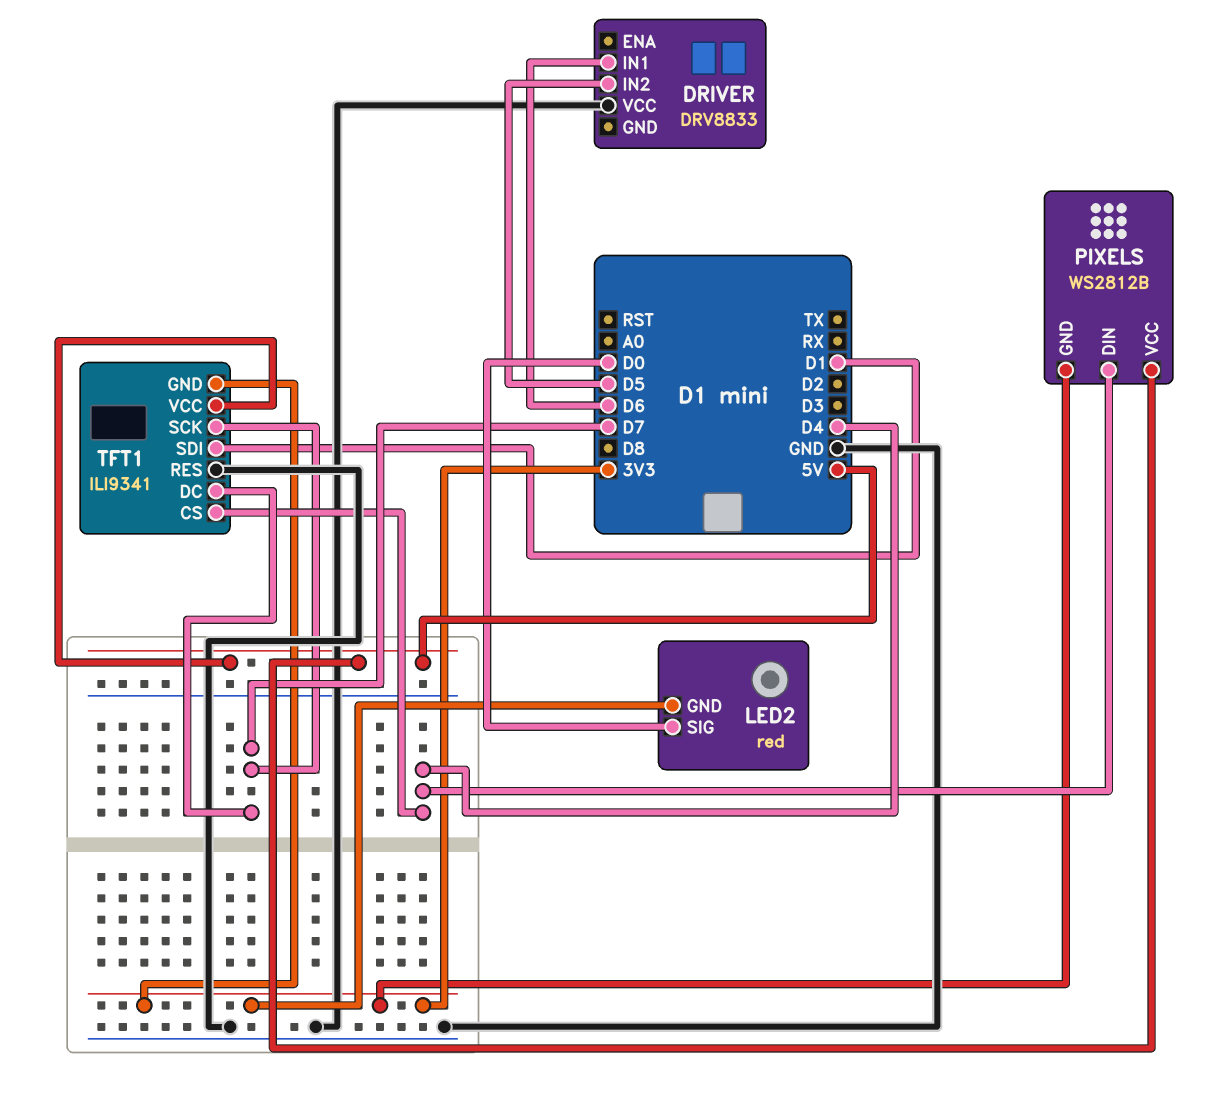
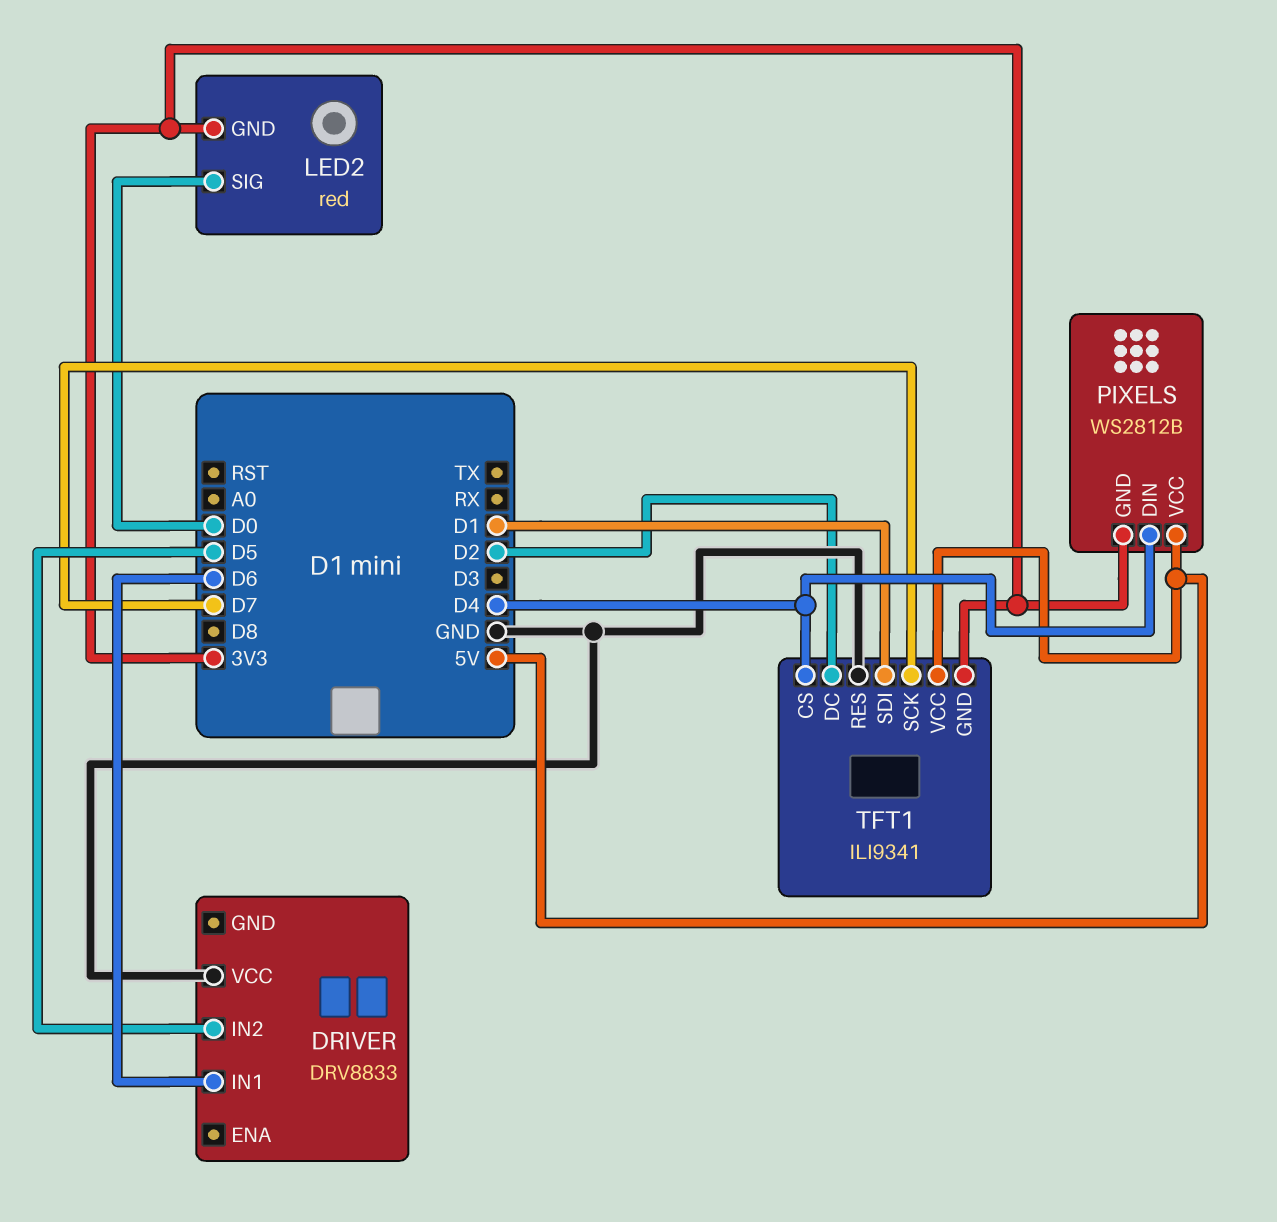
TFT1 pin DC: D7 -> D2

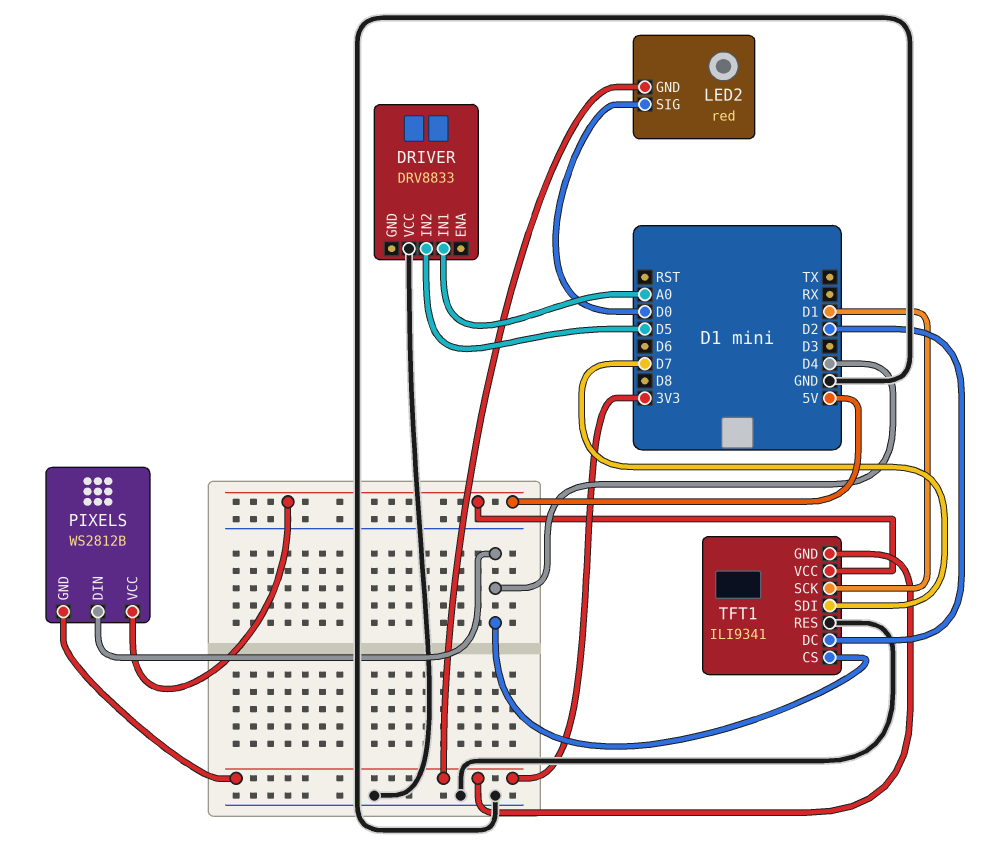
DRIVER pin IN1: D6 -> A0
TFT1 pin SCK: D7 -> D1
TFT1 pin SDI: D1 -> D7

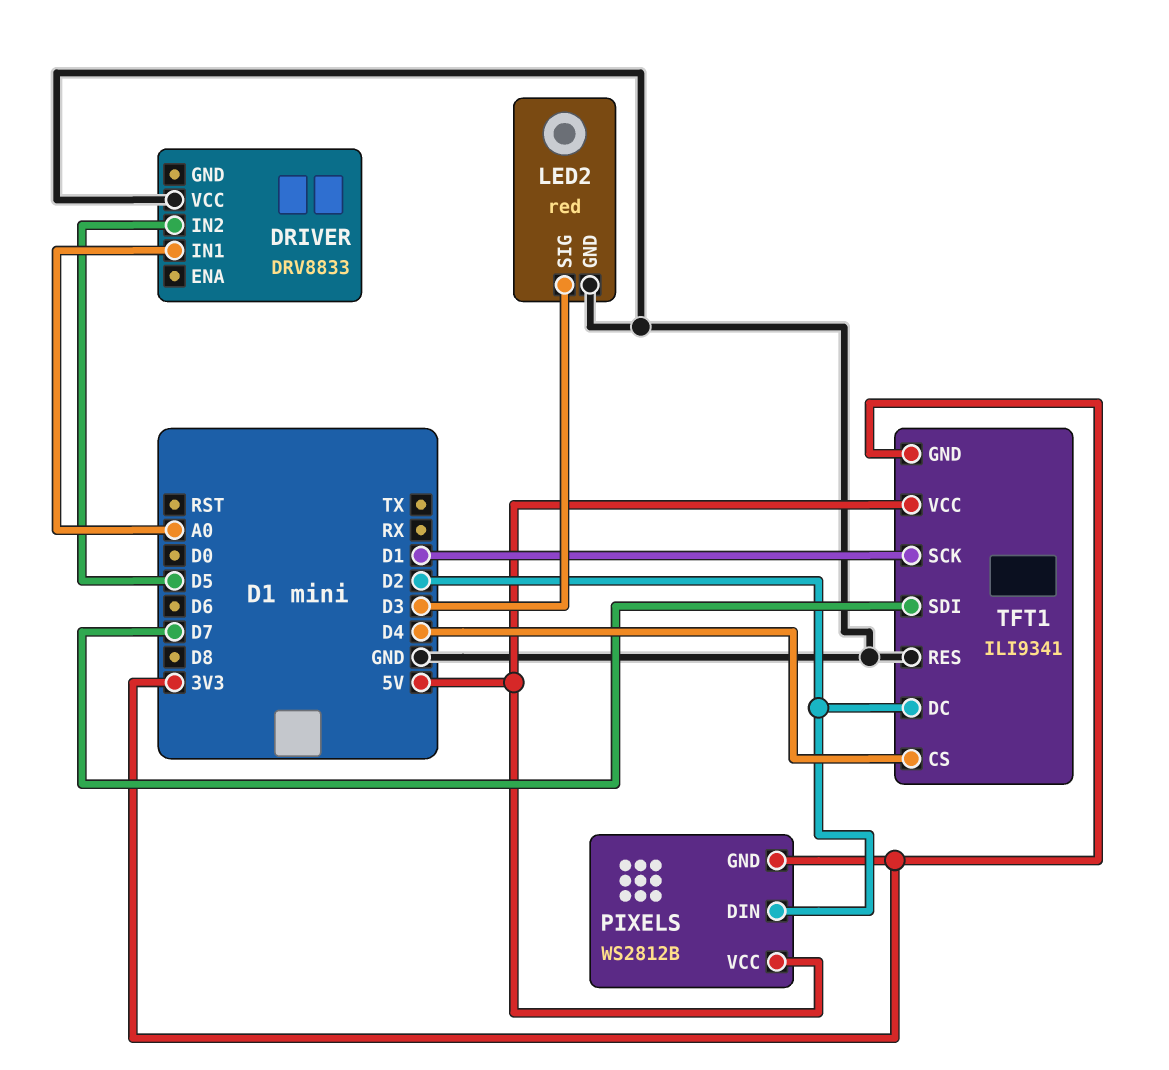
LED2 pin GND: 3V3 -> GND
LED2 pin SIG: D0 -> D3
PIXELS pin DIN: D4 -> D2

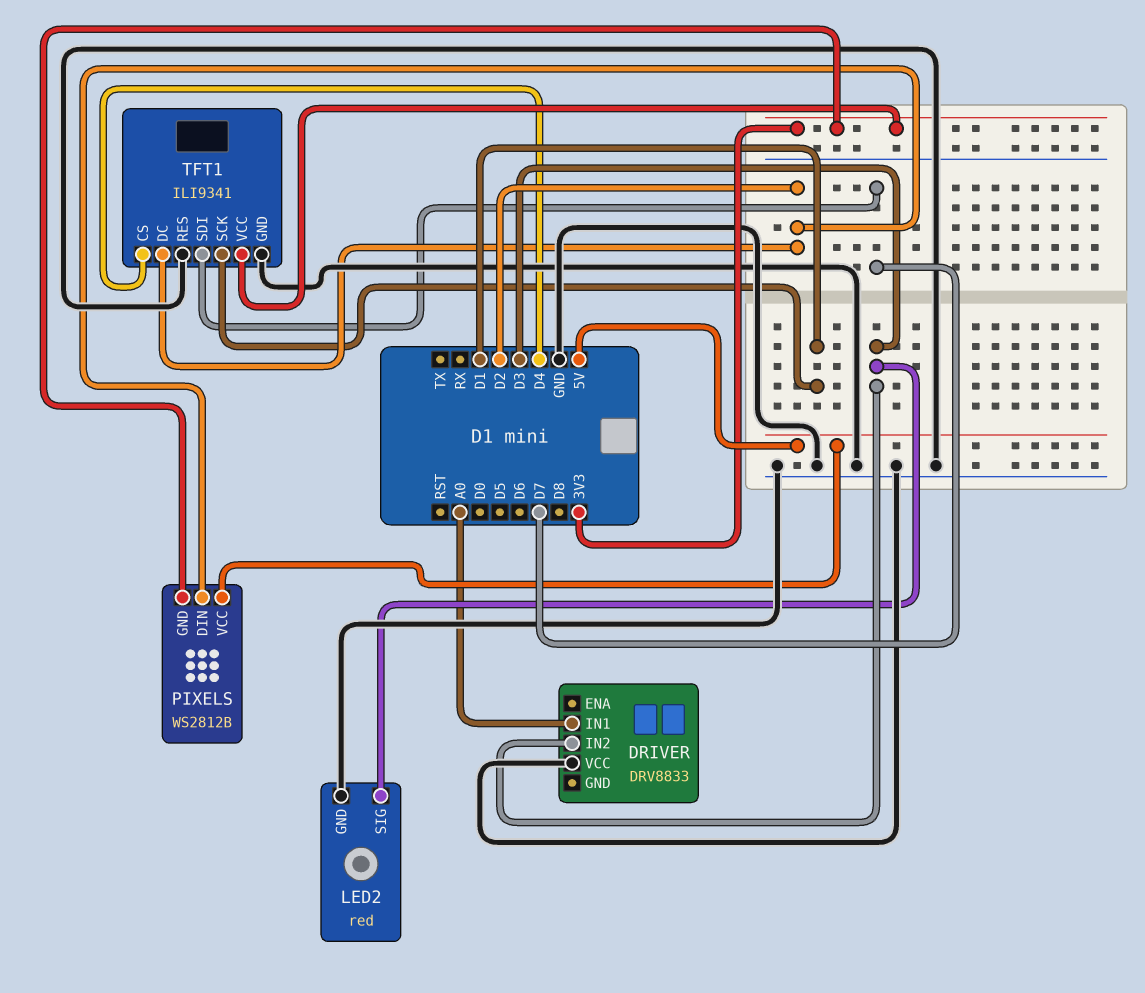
DRIVER pin IN2: D5 -> D3
TFT1 pin GND: 3V3 -> GND
TFT1 pin VCC: 5V -> 3V3

